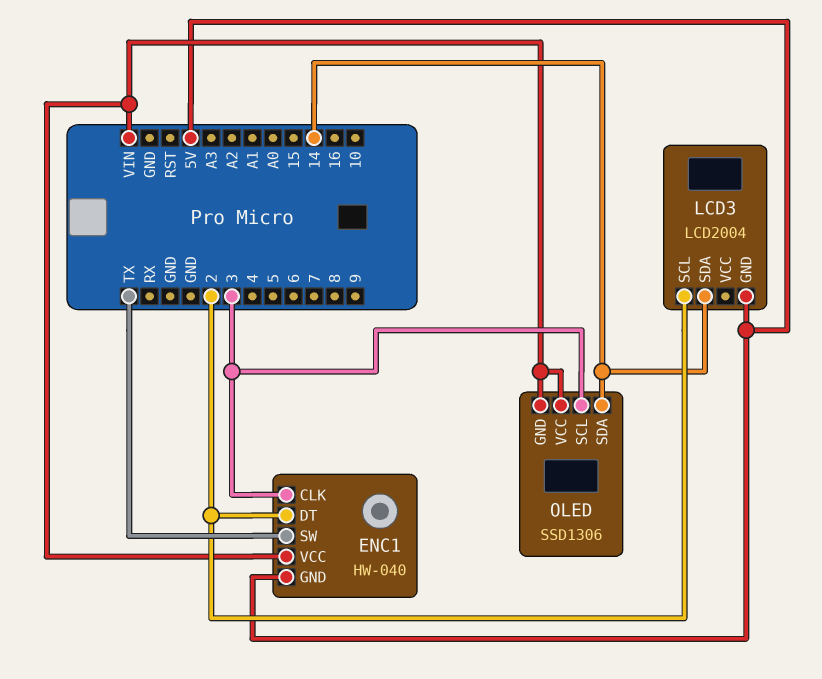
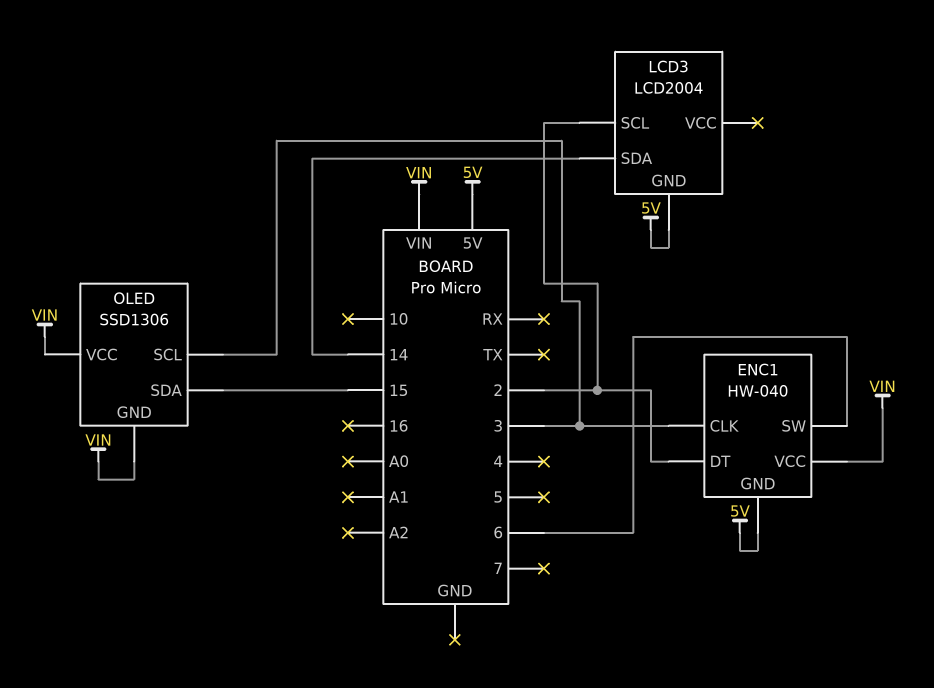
ENC1 pin SW: TX -> 6
OLED pin SDA: 14 -> 15

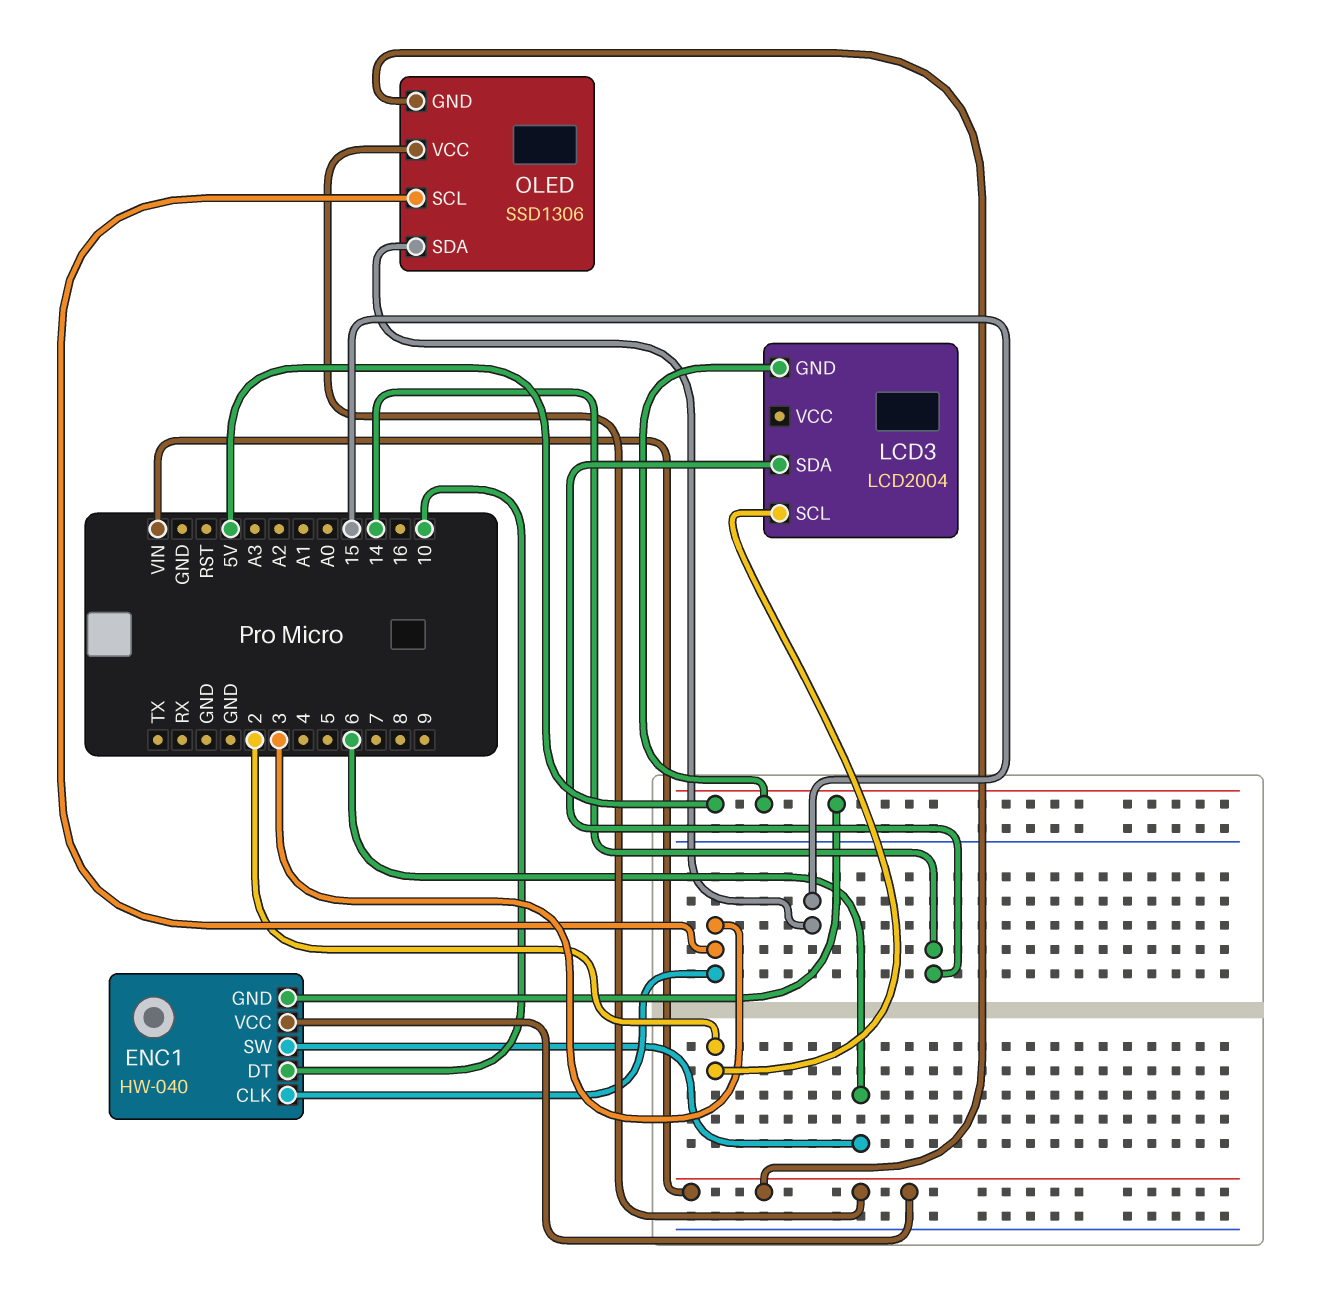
ENC1 pin DT: 2 -> 10

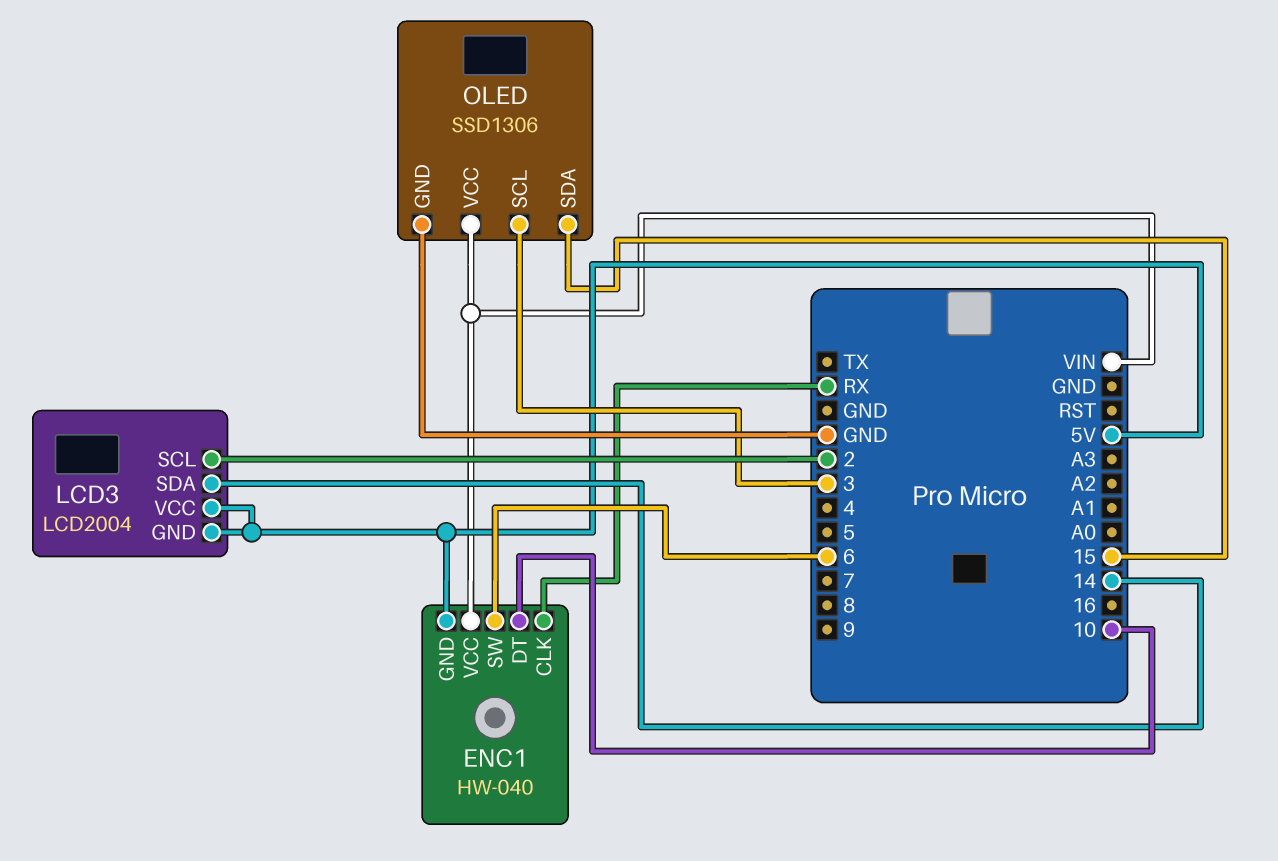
ENC1 pin CLK: 3 -> RX
LCD3 pin VCC: none -> 5V
OLED pin GND: VIN -> GND

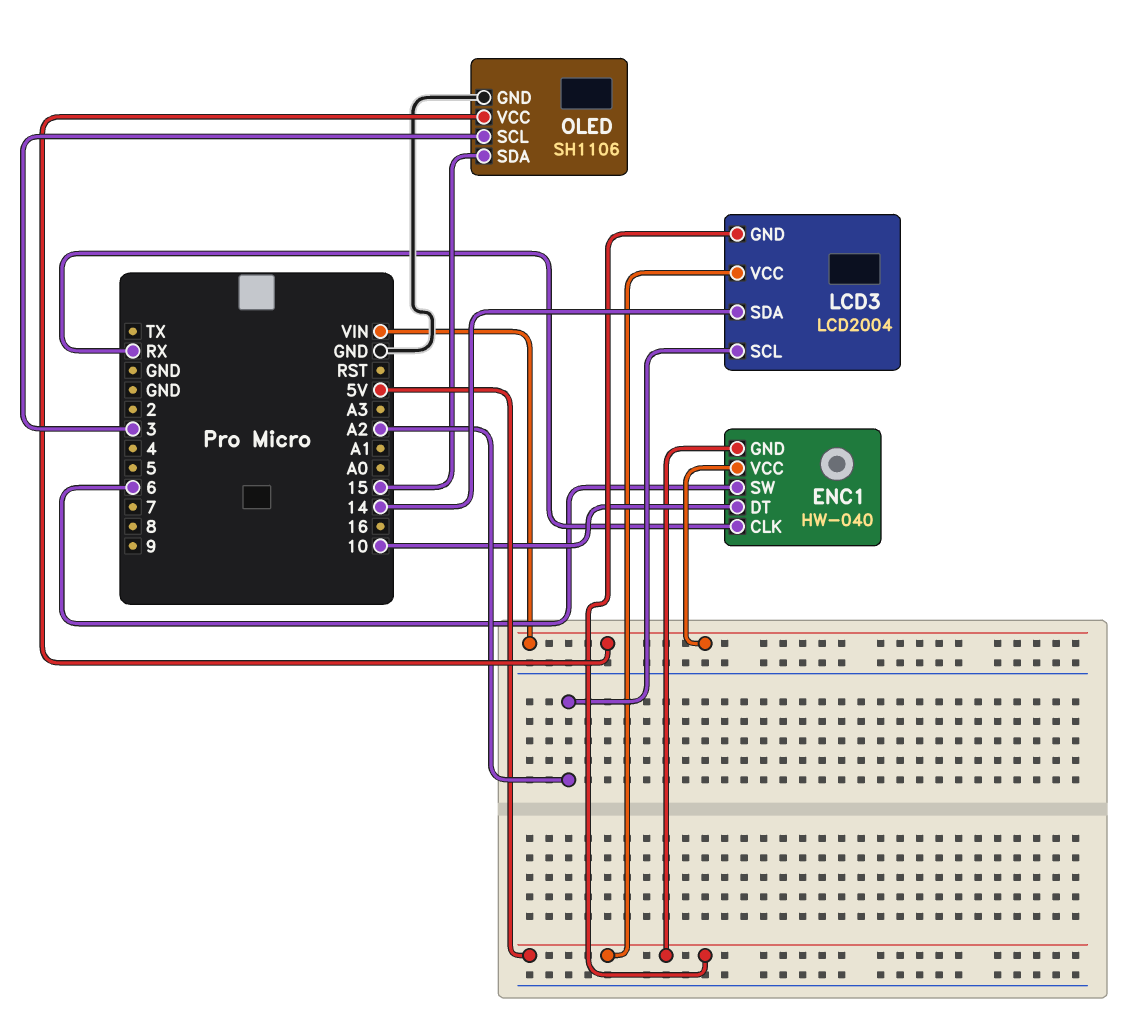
LCD3 pin SCL: 2 -> A2
OLED: SSD1306 -> SH1106

